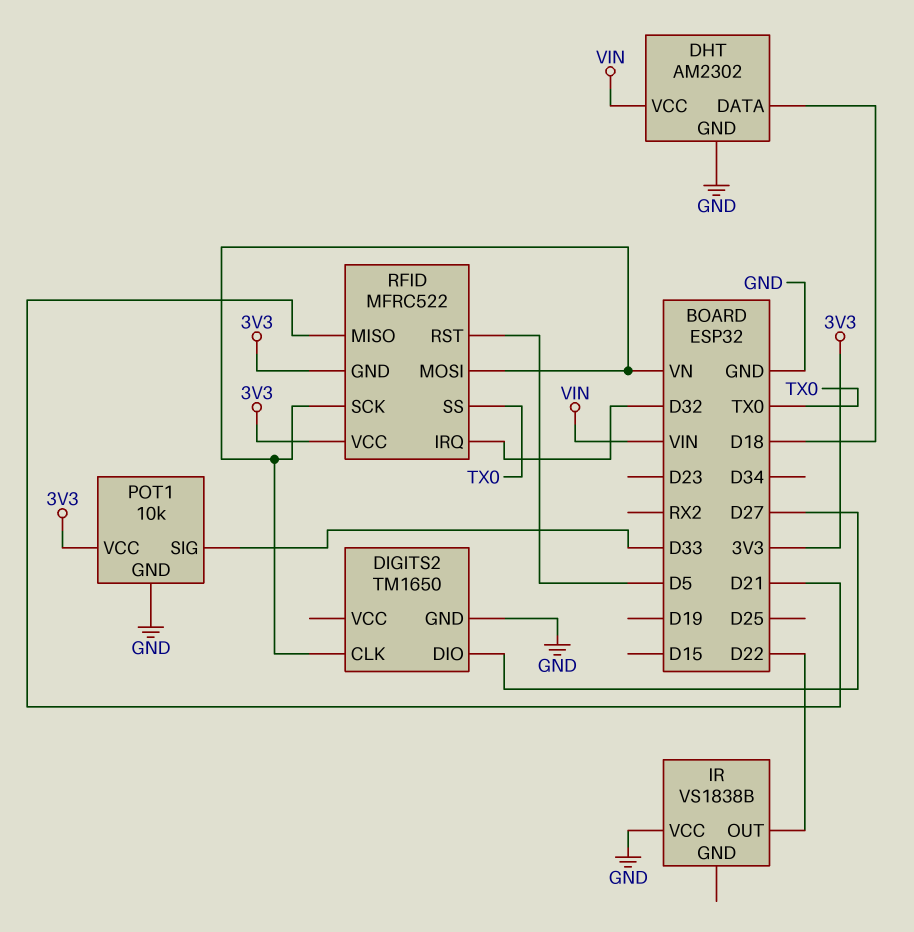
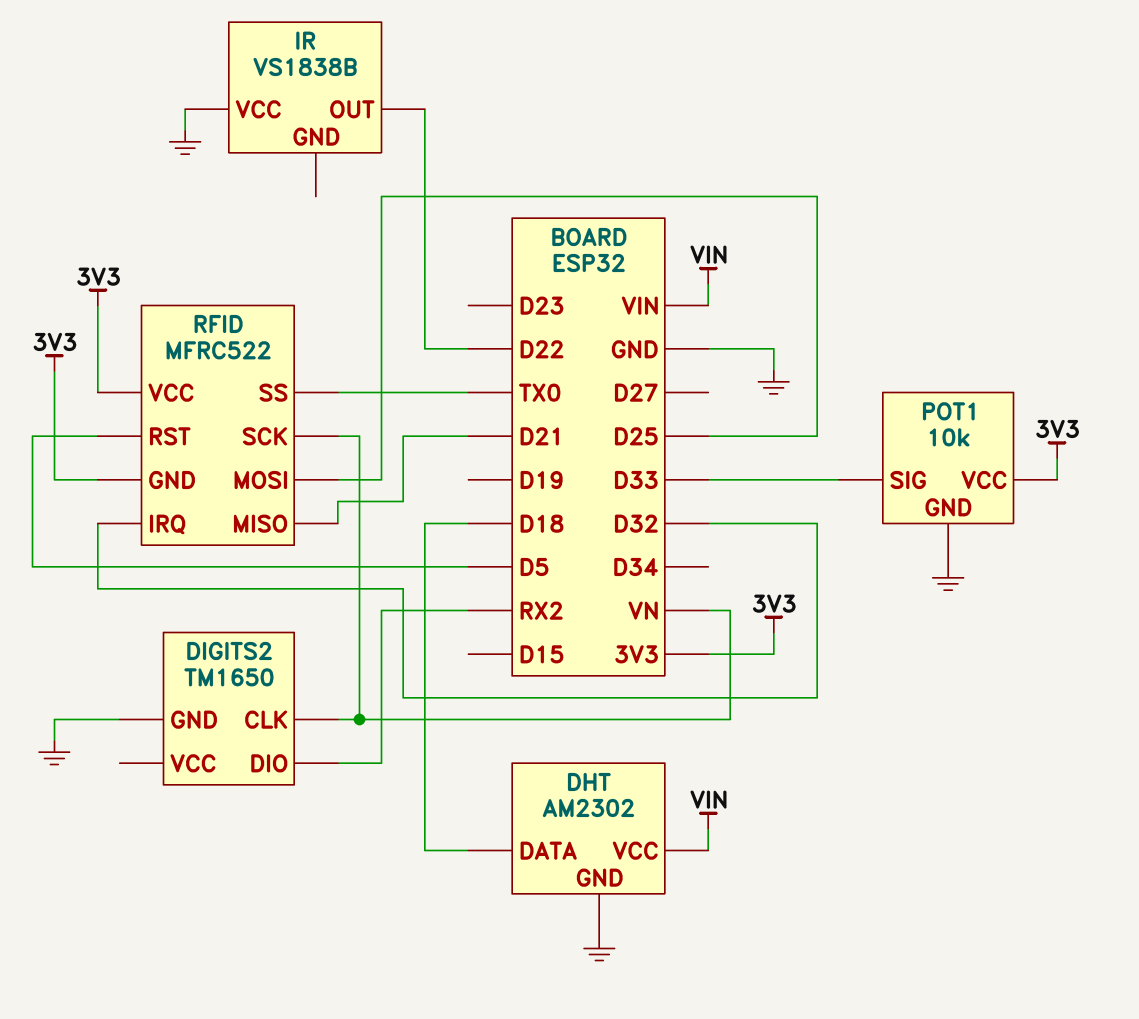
DIGITS2 pin DIO: D27 -> RX2
RFID pin MOSI: VN -> D25

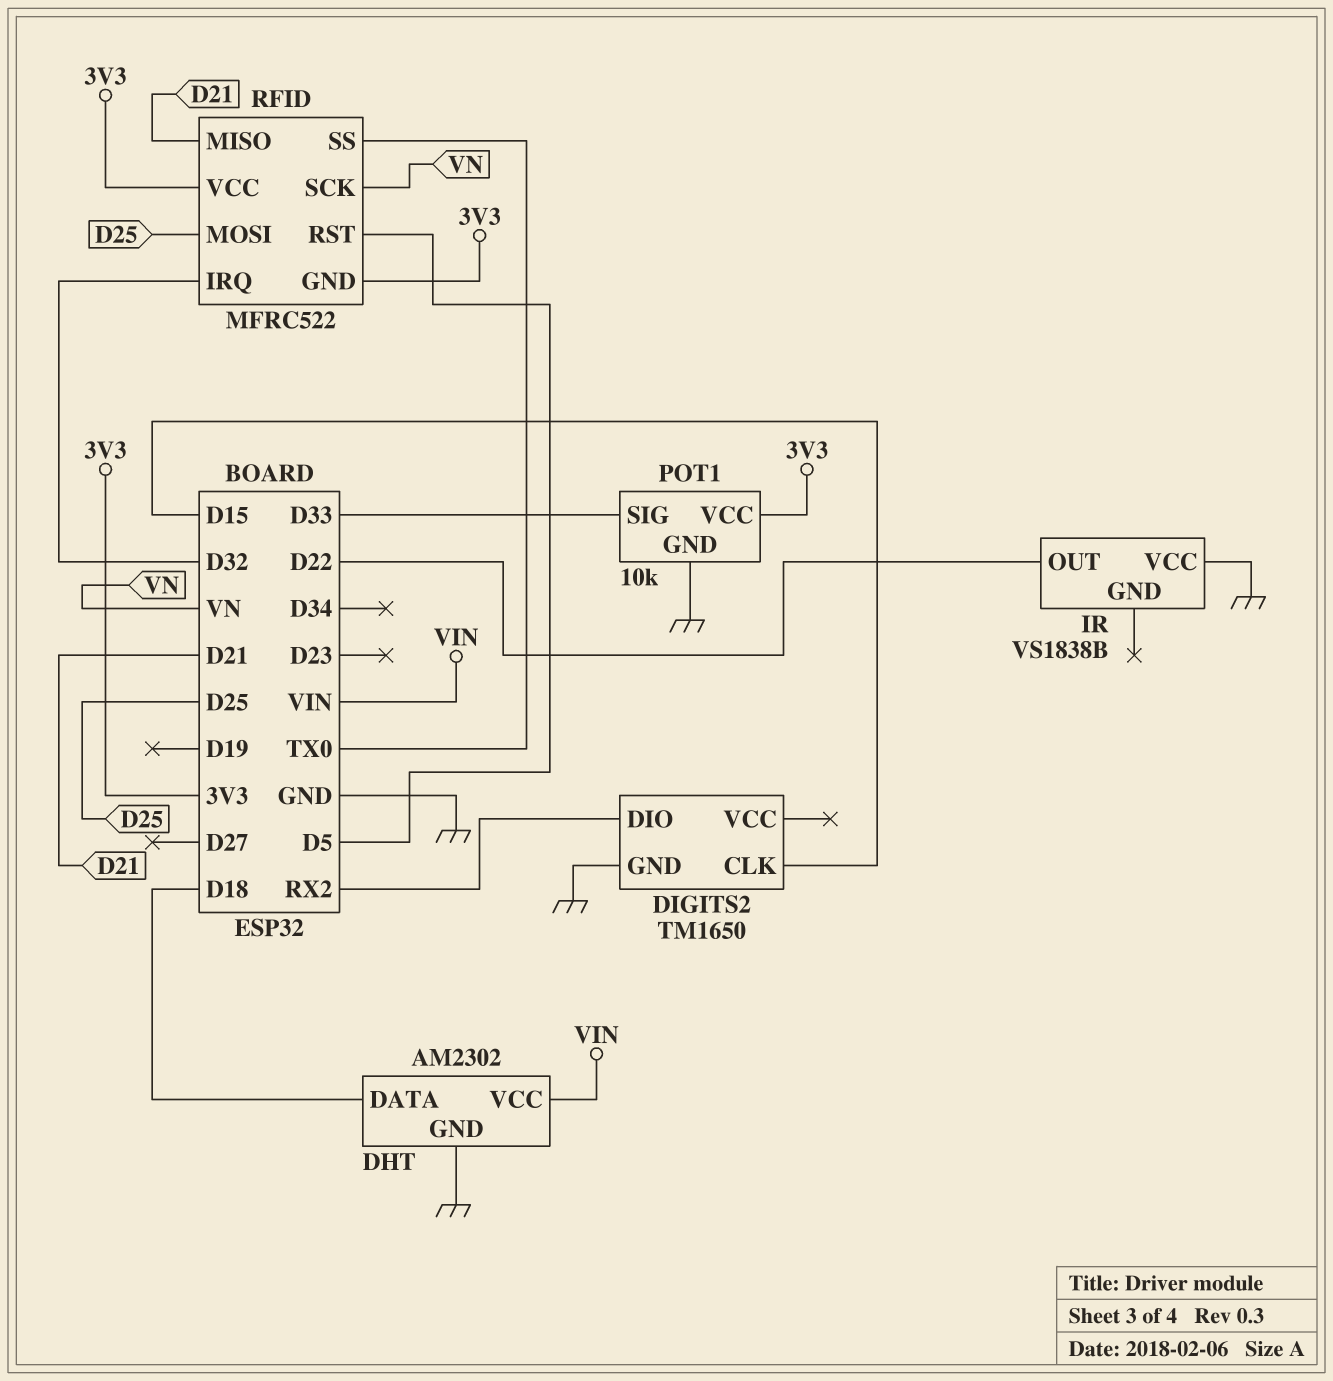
DIGITS2 pin CLK: VN -> D15

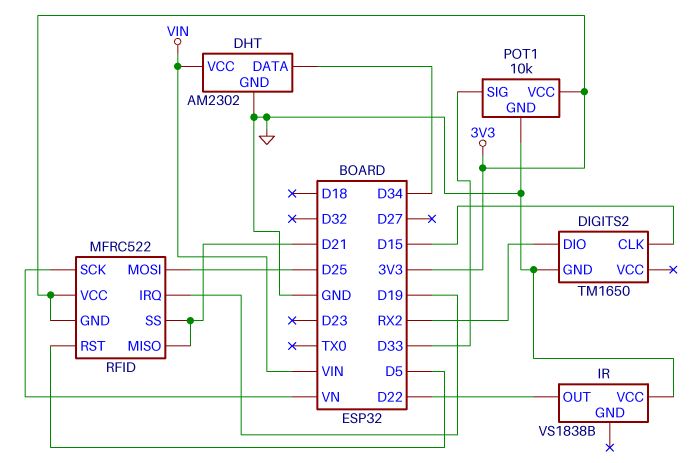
DHT pin DATA: D18 -> D34
RFID pin IRQ: D32 -> D19
RFID pin SS: TX0 -> D21

